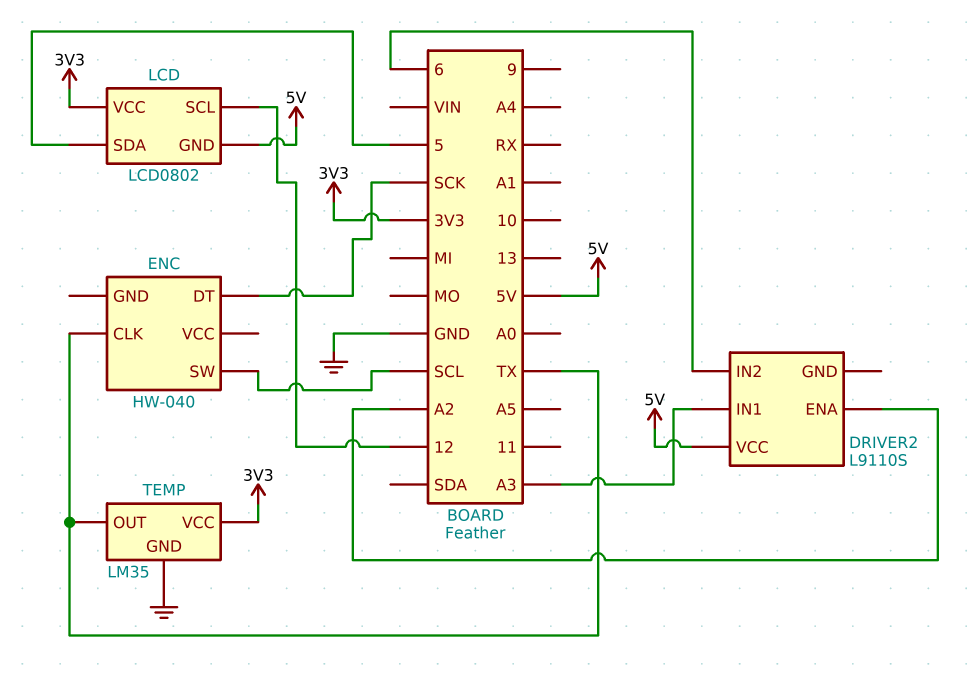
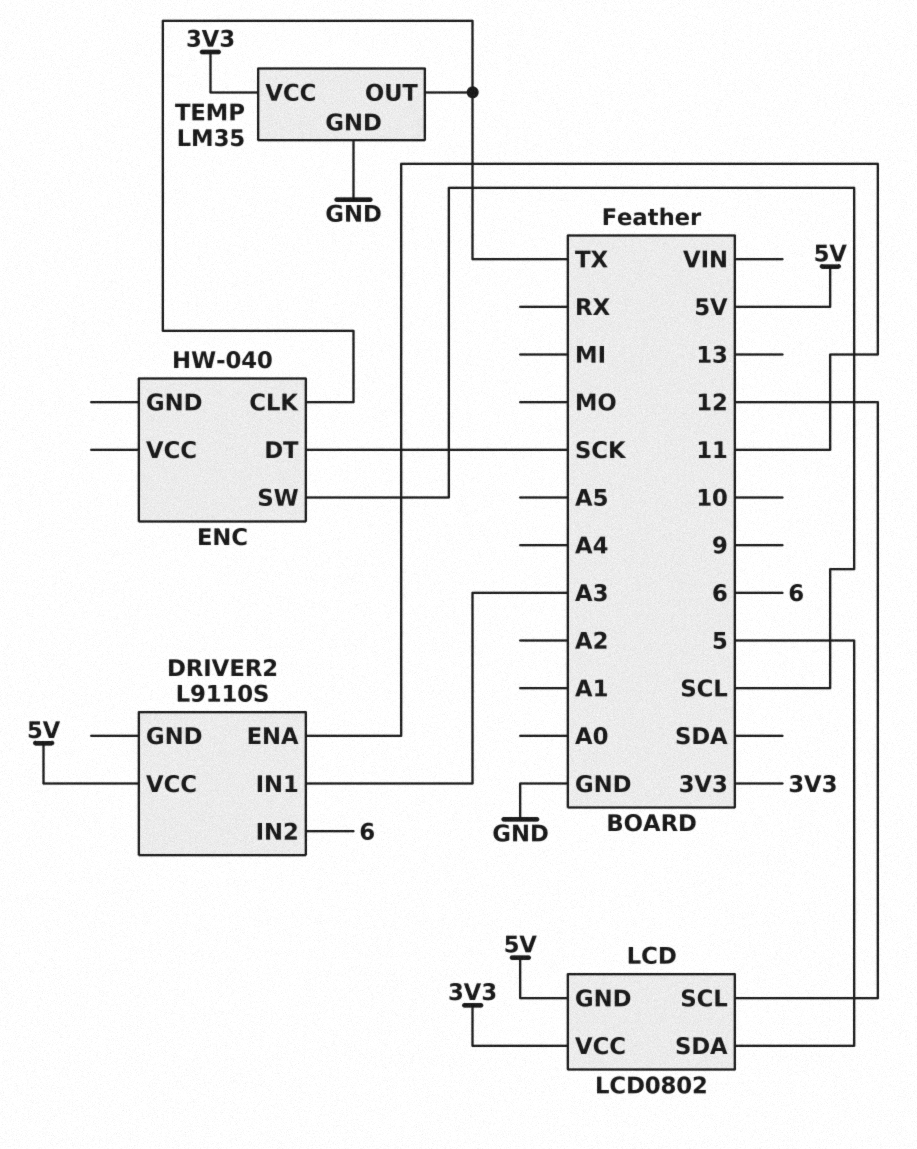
DRIVER2 pin ENA: A2 -> 11

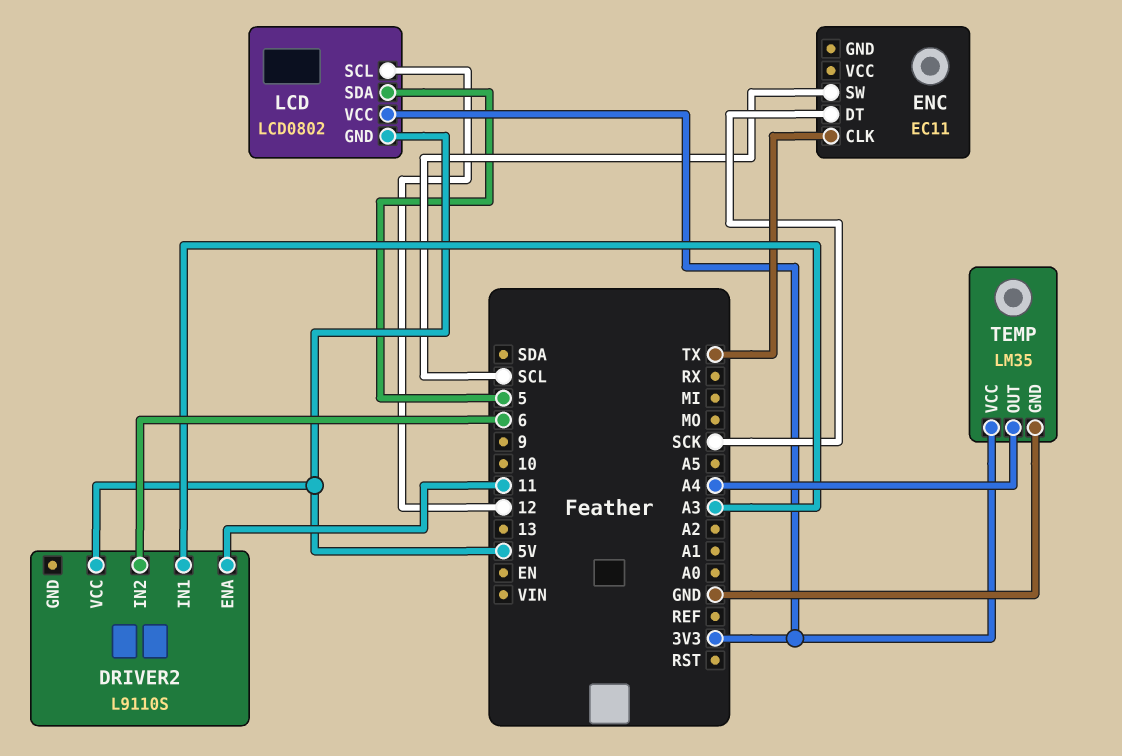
ENC: HW-040 -> EC11
TEMP pin OUT: TX -> A4

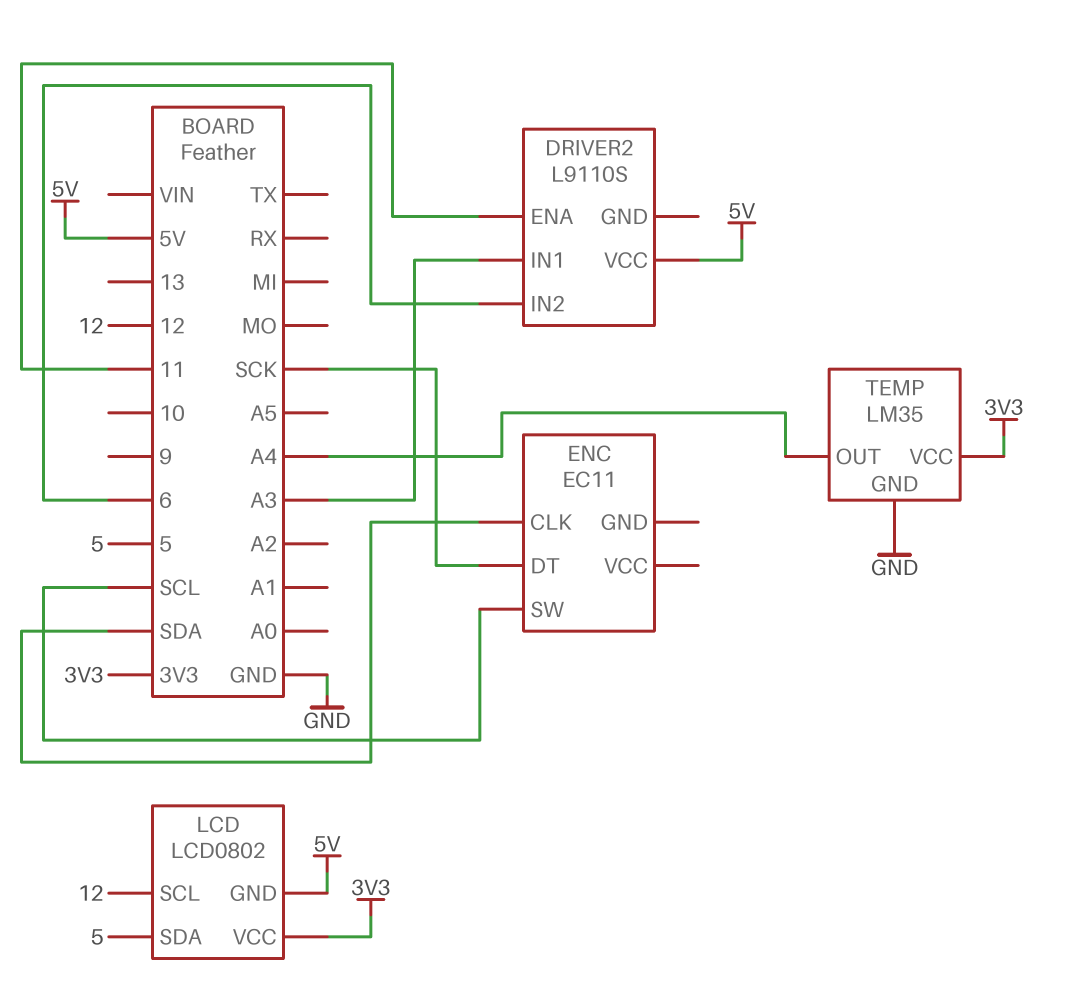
ENC pin CLK: TX -> SDA

